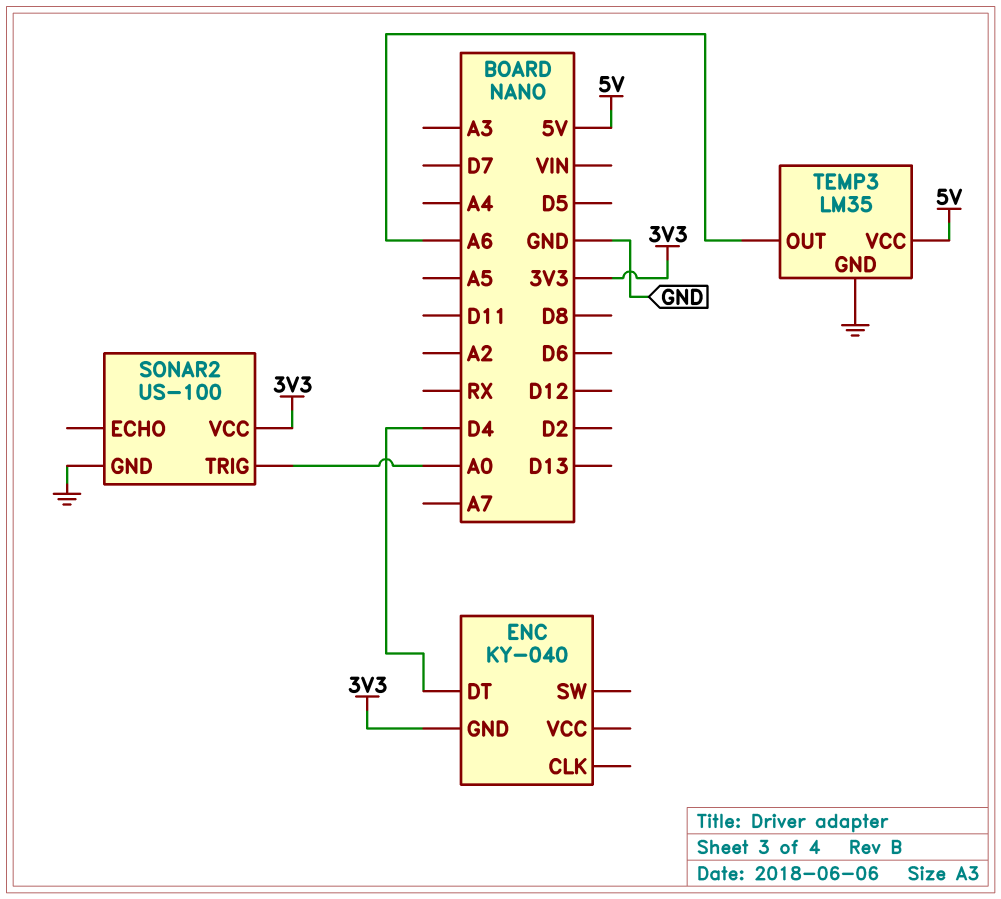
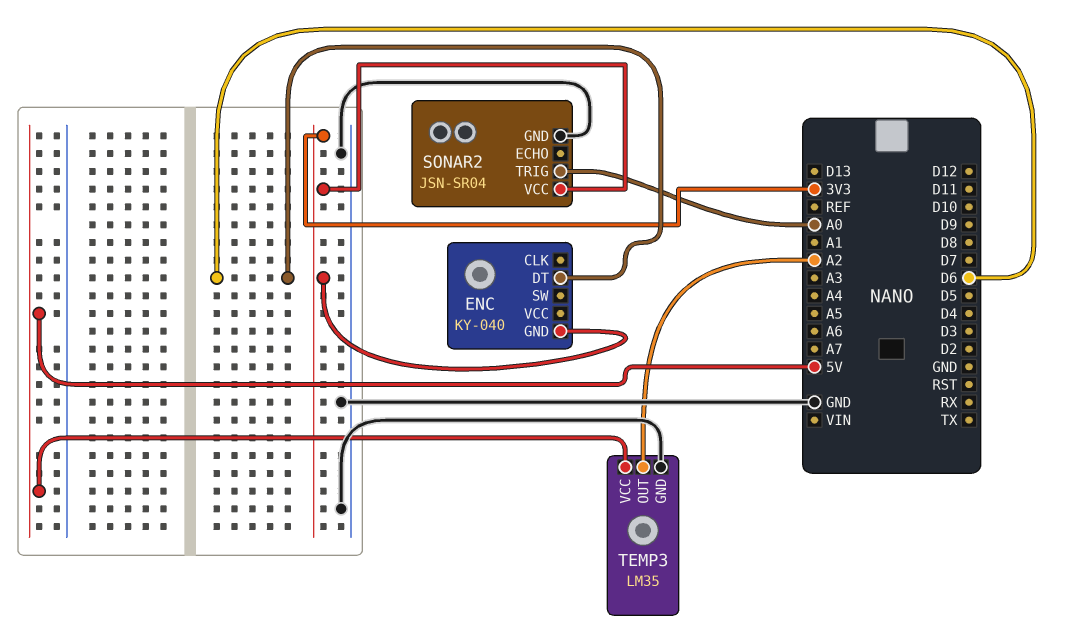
ENC pin DT: D4 -> D6
SONAR2: US-100 -> JSN-SR04
TEMP3 pin OUT: A6 -> A2

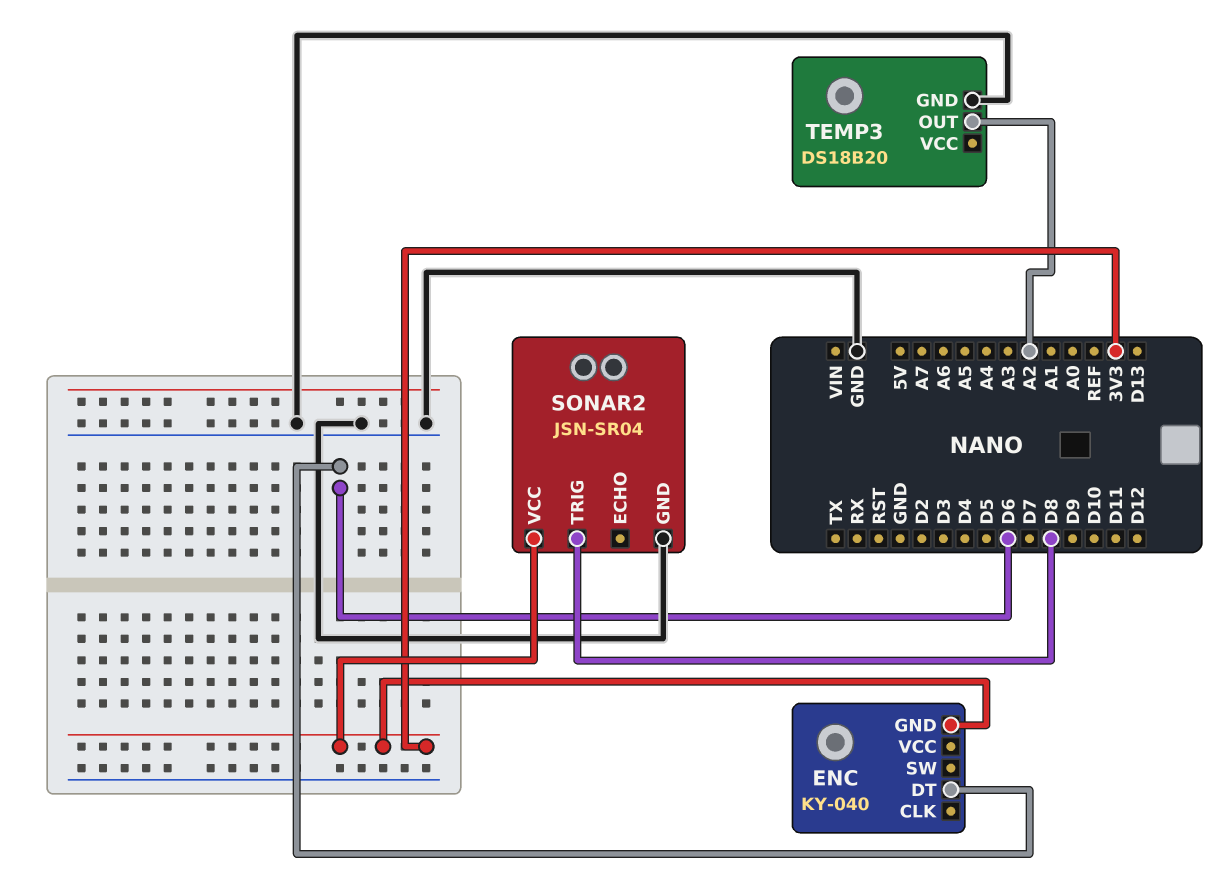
SONAR2 pin TRIG: A0 -> D8
TEMP3: LM35 -> DS18B20
TEMP3 pin VCC: 5V -> none

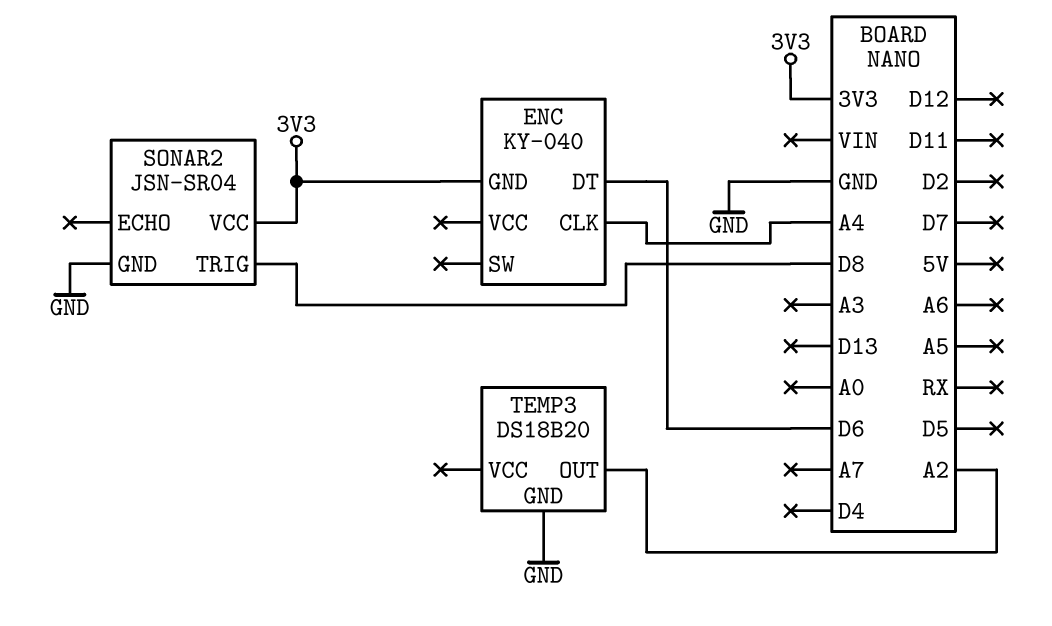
ENC pin CLK: none -> A4

